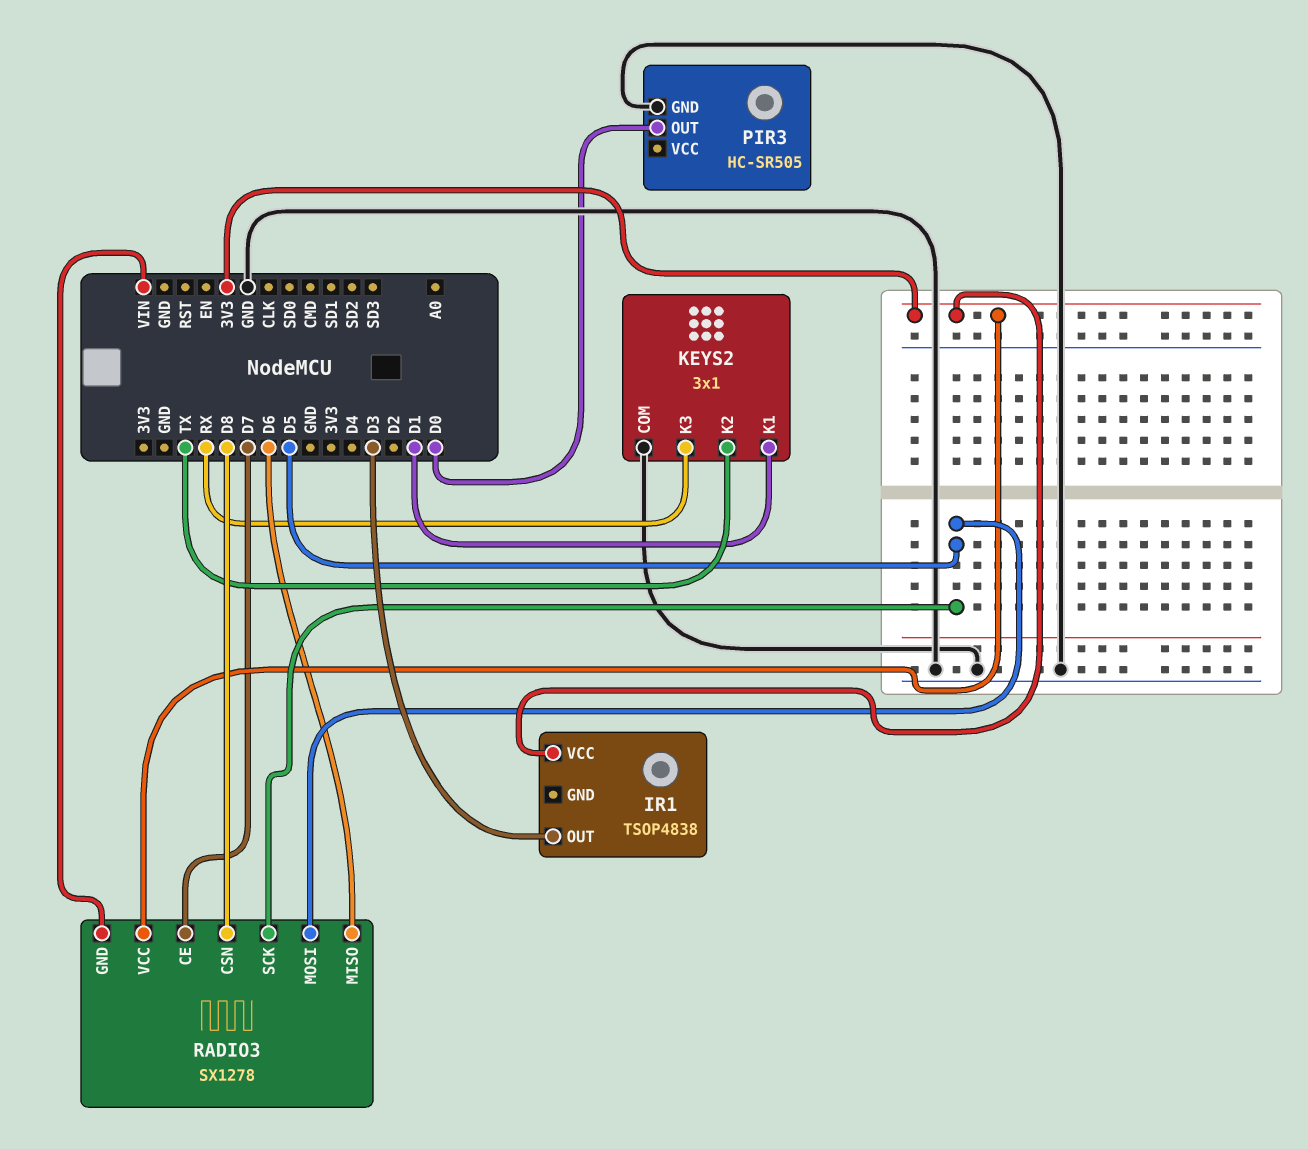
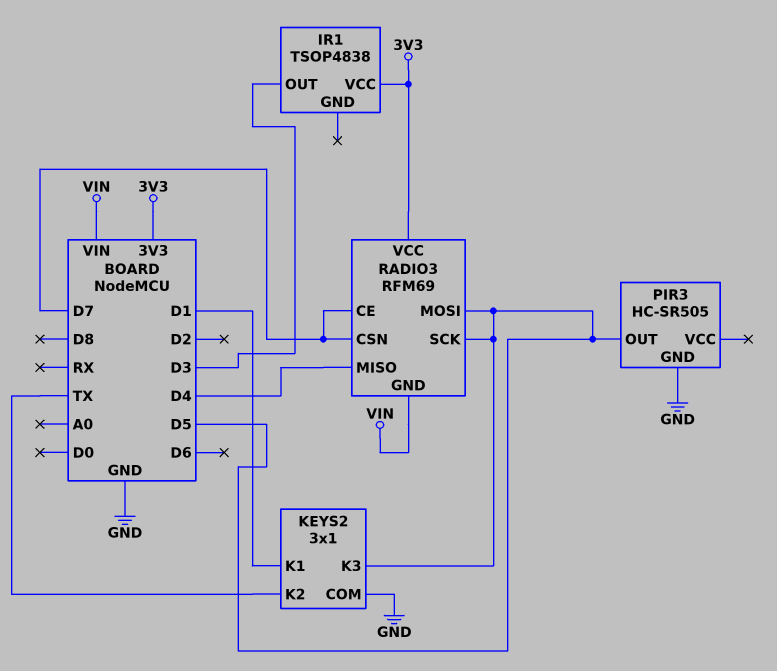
KEYS2 pin K3: RX -> D5
PIR3 pin OUT: D0 -> D5
RADIO3: SX1278 -> RFM69
RADIO3 pin CSN: D8 -> D7
RADIO3 pin MISO: D6 -> D4

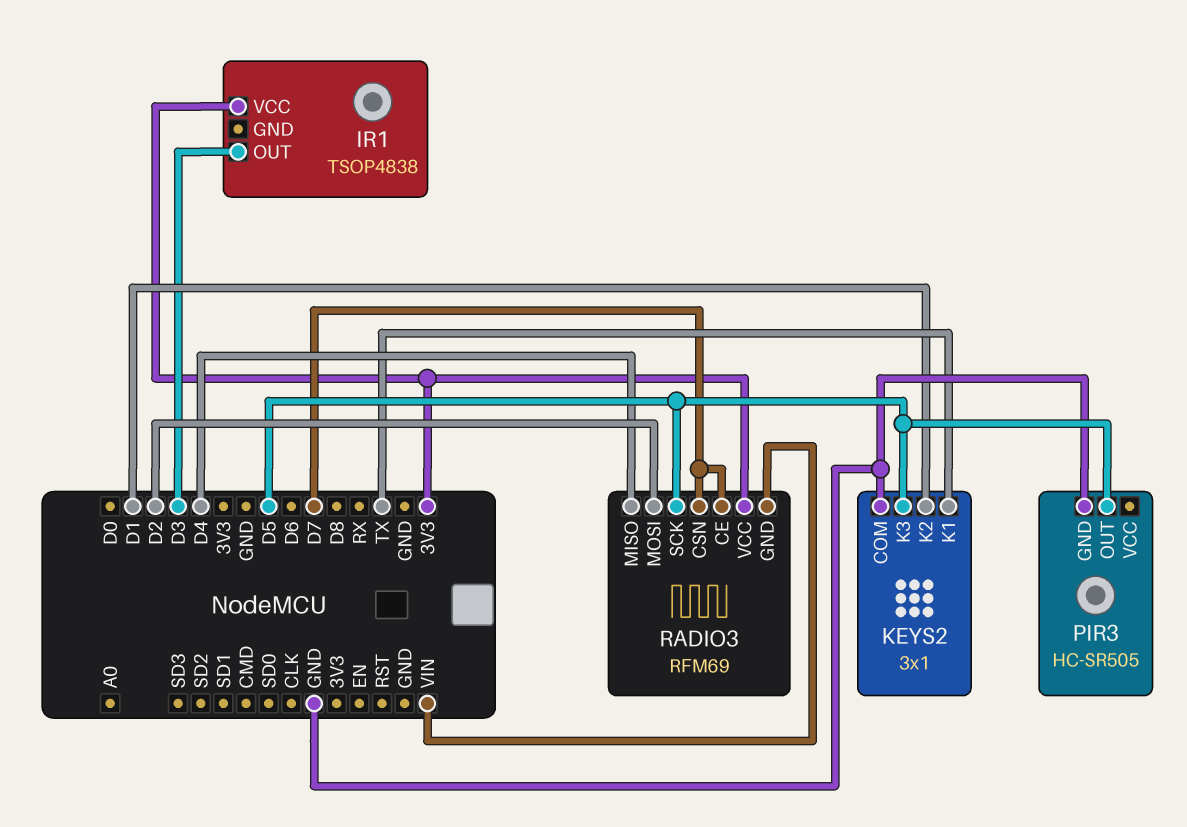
KEYS2 pin K1: D1 -> TX
KEYS2 pin K2: TX -> D1
RADIO3 pin MOSI: D5 -> D2

